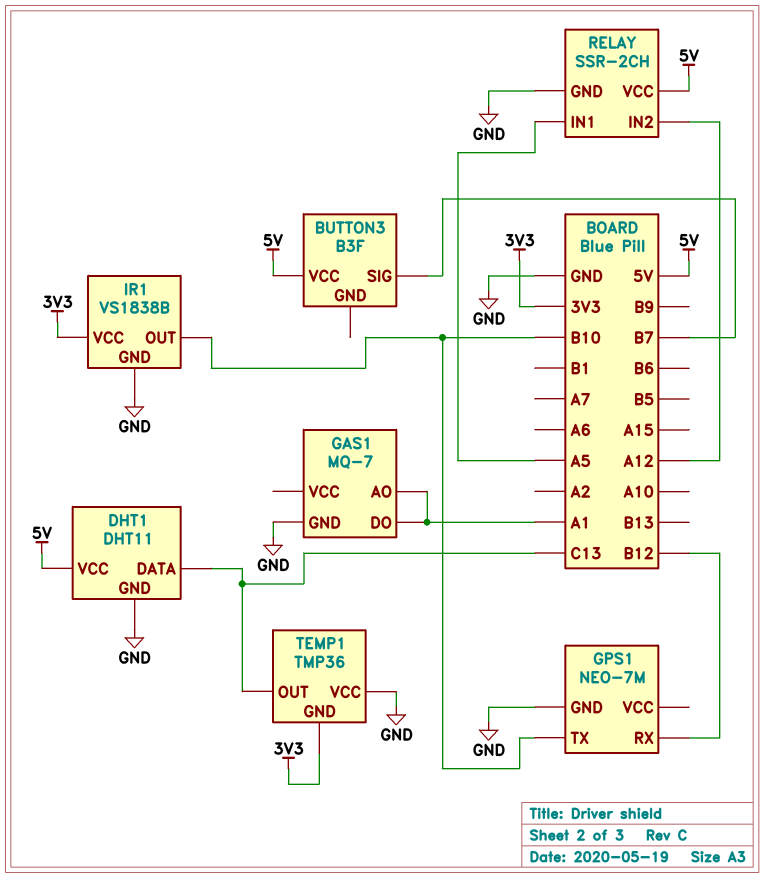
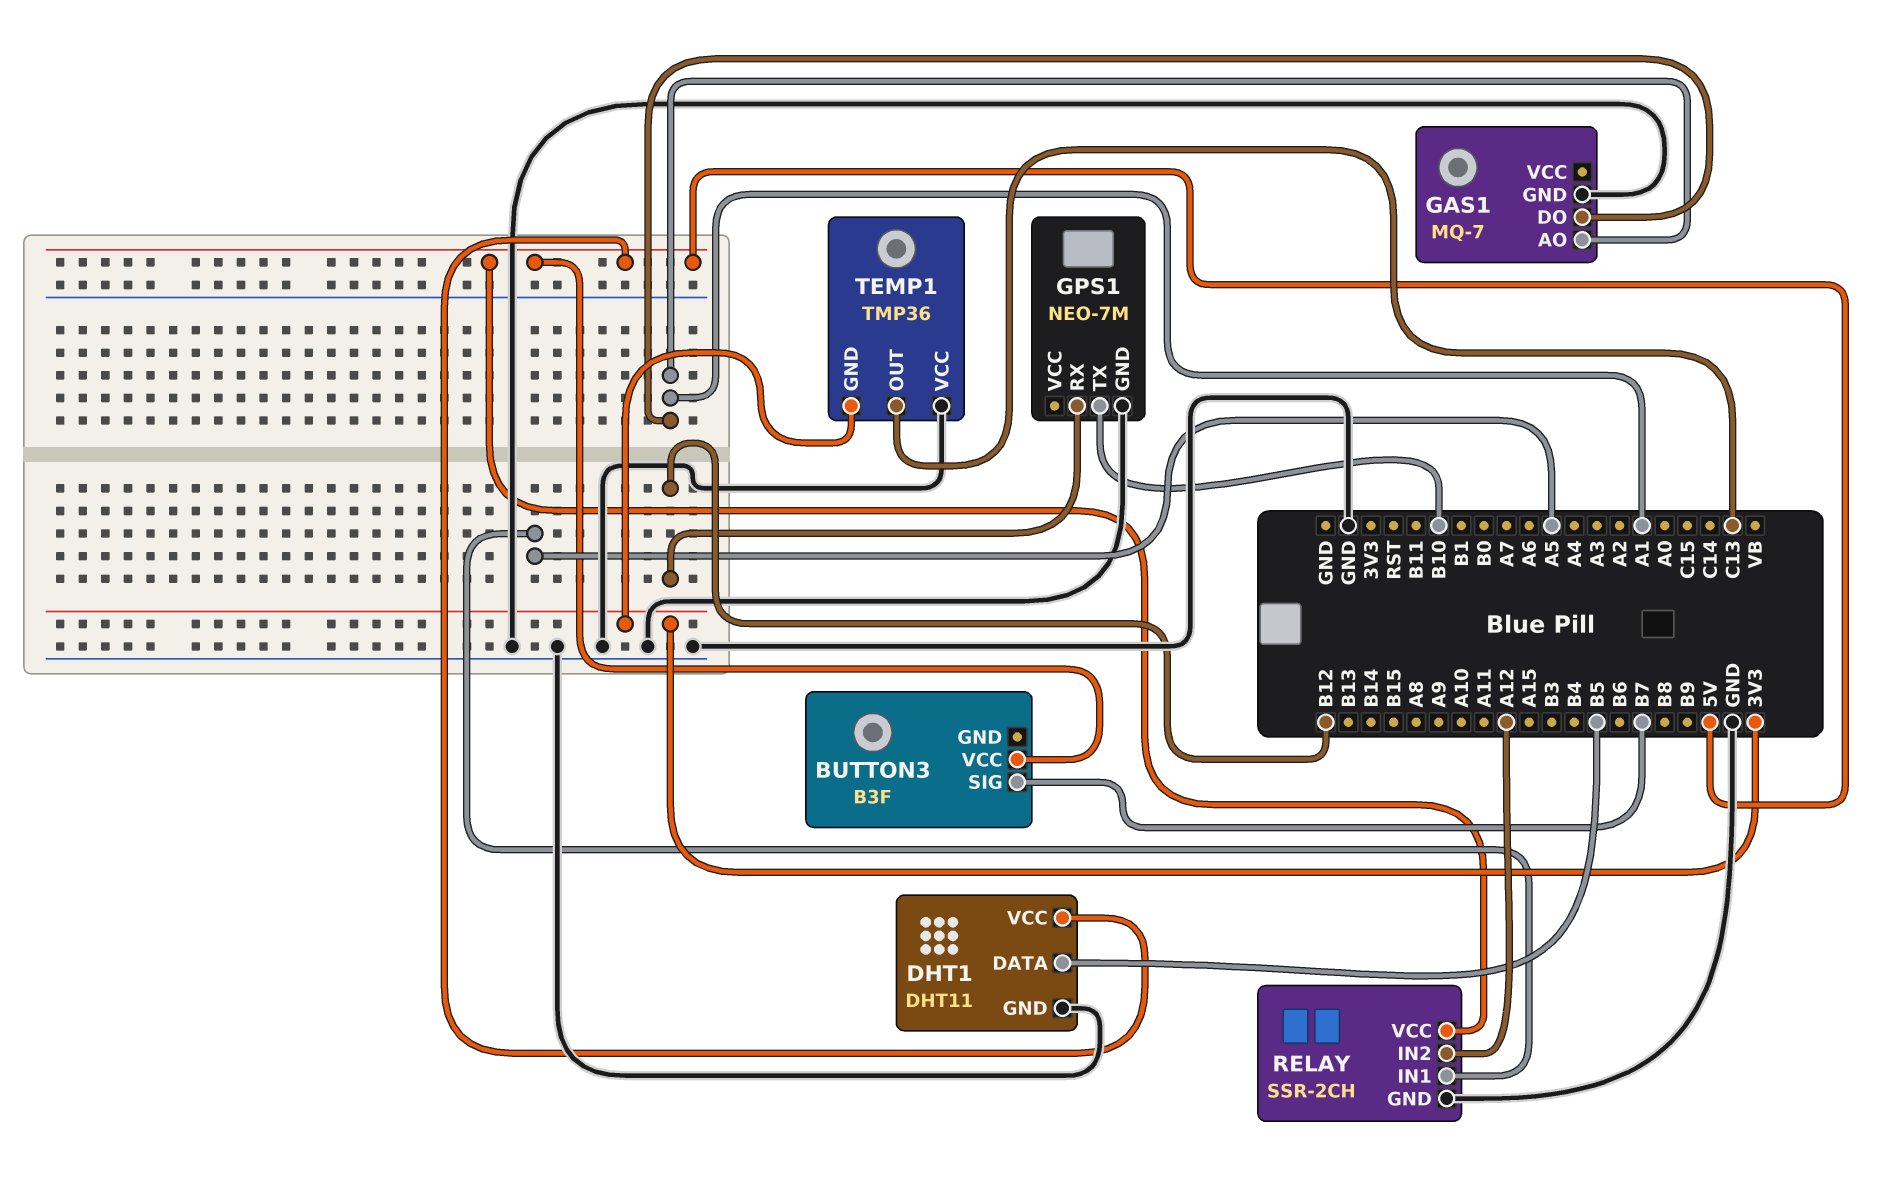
DHT1 pin DATA: C13 -> B5
IR1: VS1838B -> none
IR1 pin GND: GND -> none
IR1 pin OUT: B10 -> none
IR1 pin VCC: 3V3 -> none

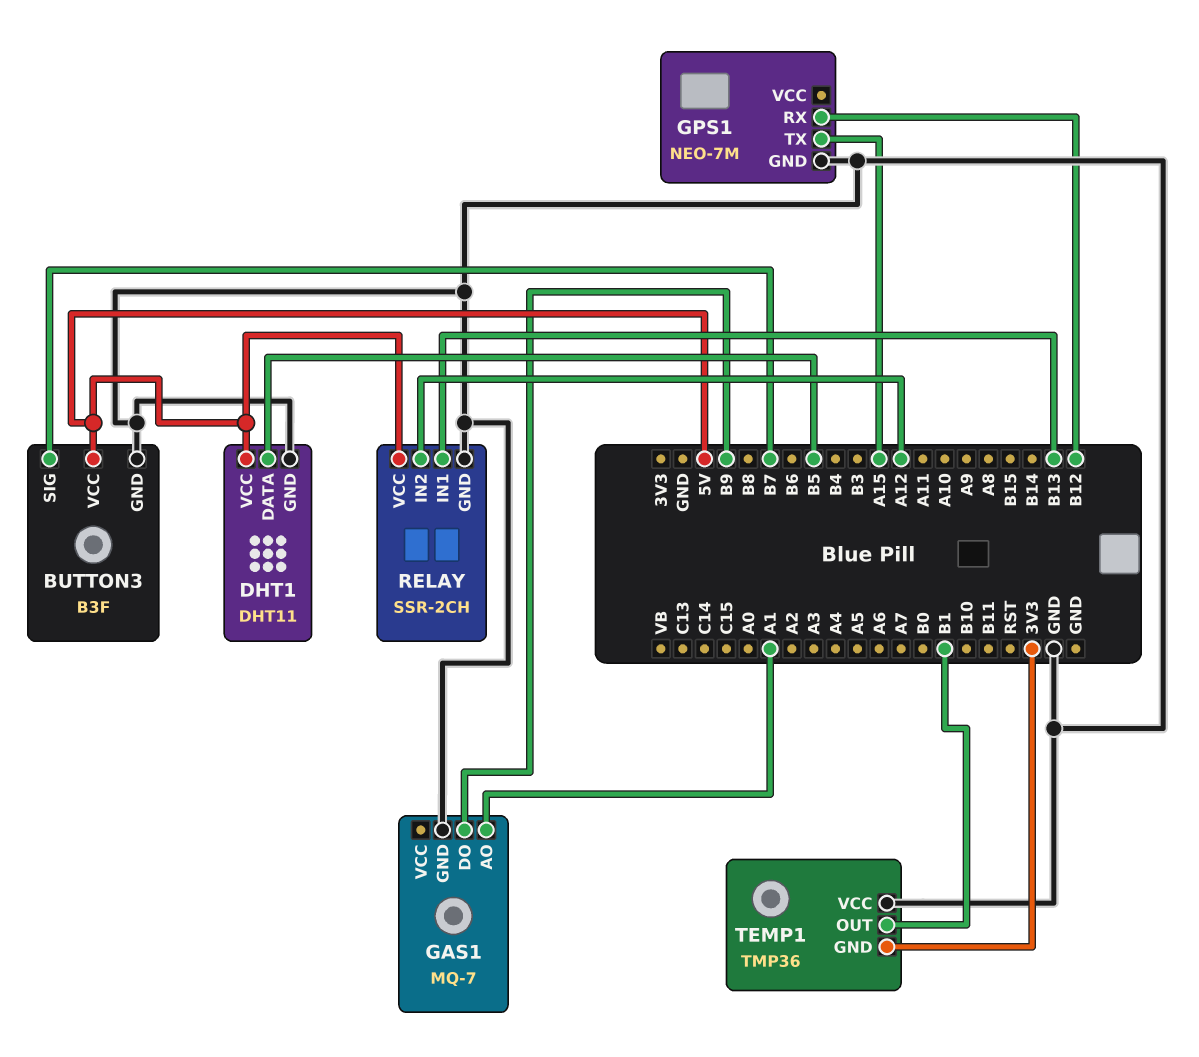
BUTTON3 pin GND: none -> GND
GAS1 pin DO: A1 -> B9
GPS1 pin TX: B10 -> A15
RELAY pin IN1: A5 -> B13
TEMP1 pin OUT: C13 -> B1

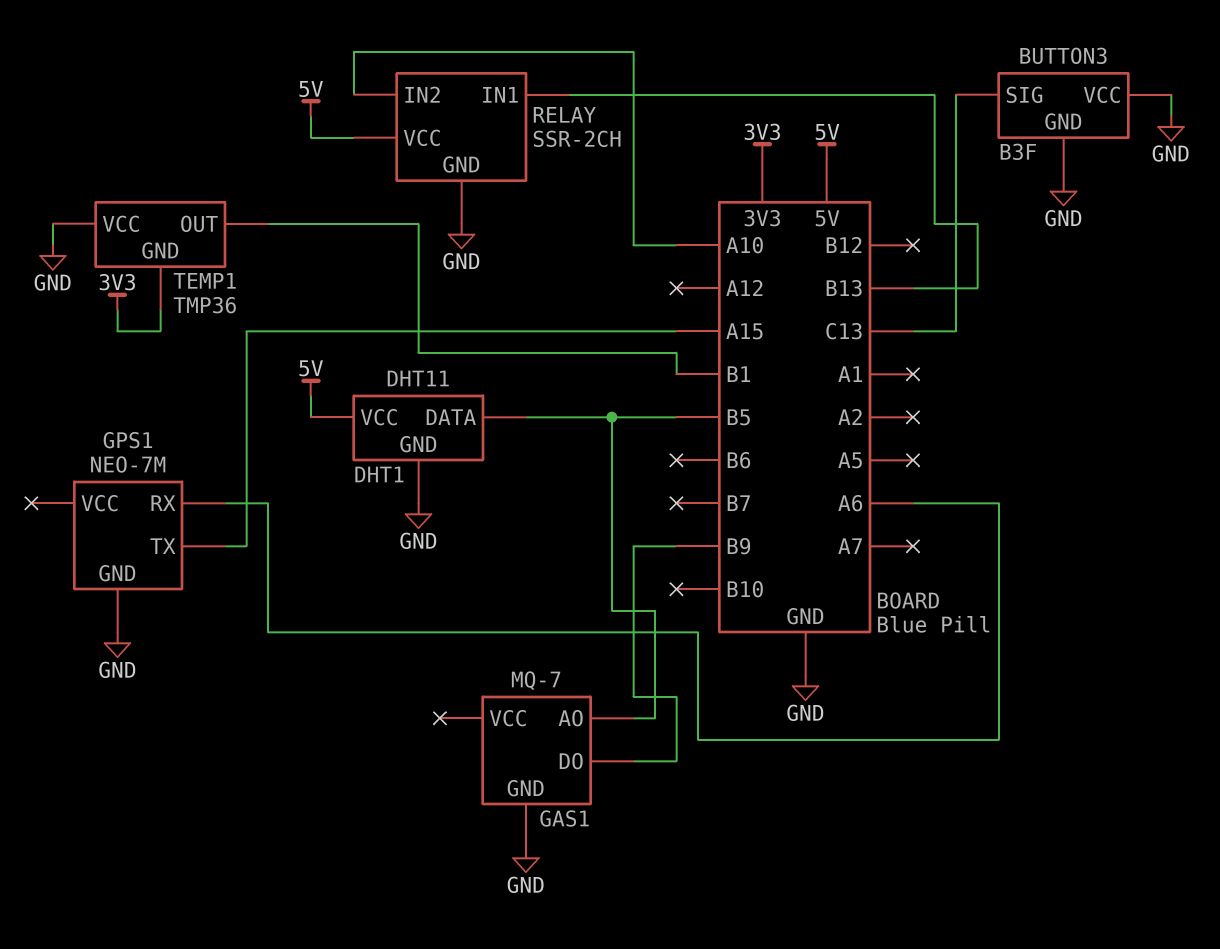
BUTTON3 pin SIG: B7 -> C13
BUTTON3 pin VCC: 5V -> GND
GAS1 pin AO: A1 -> B5
GPS1 pin RX: B12 -> A6
RELAY pin IN2: A12 -> A10

